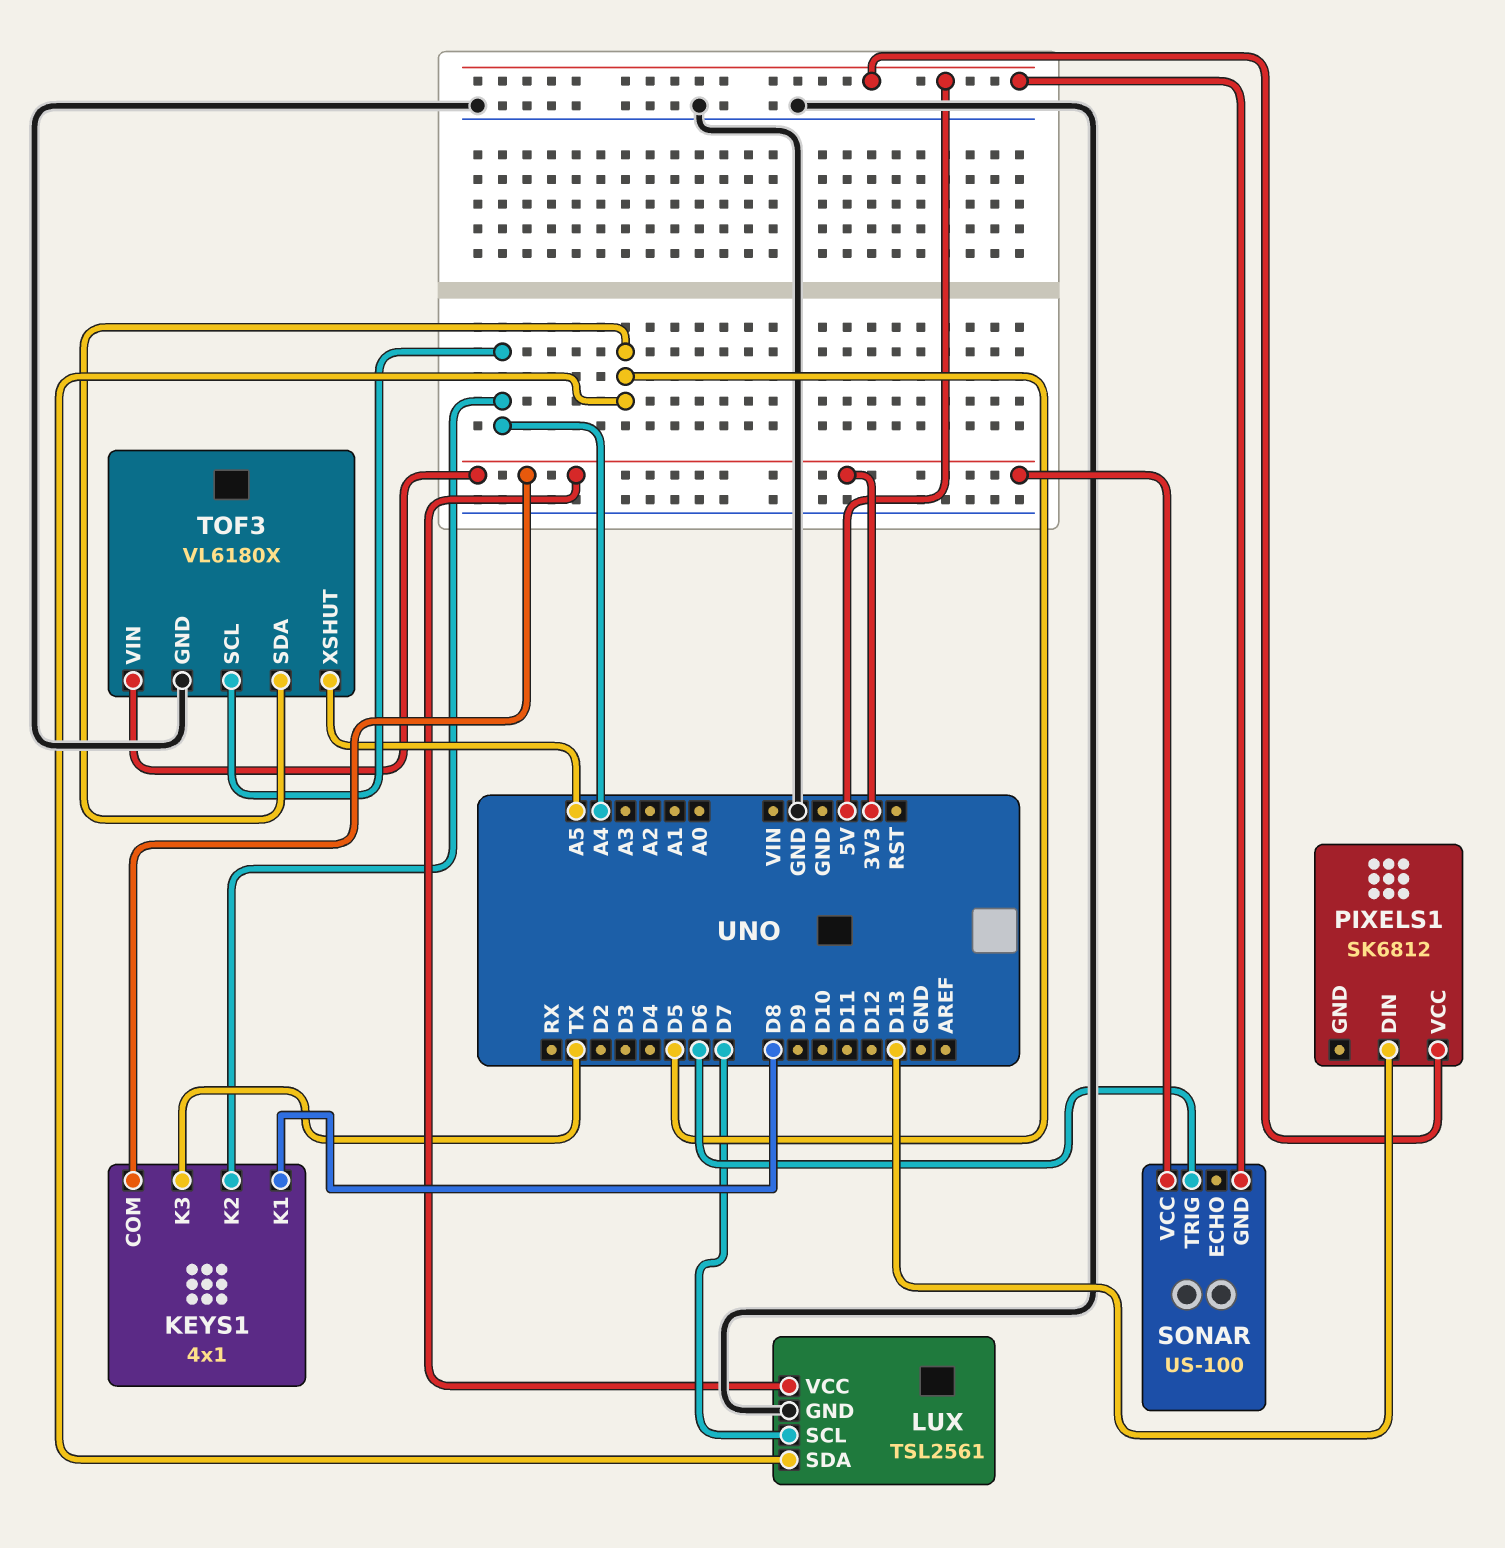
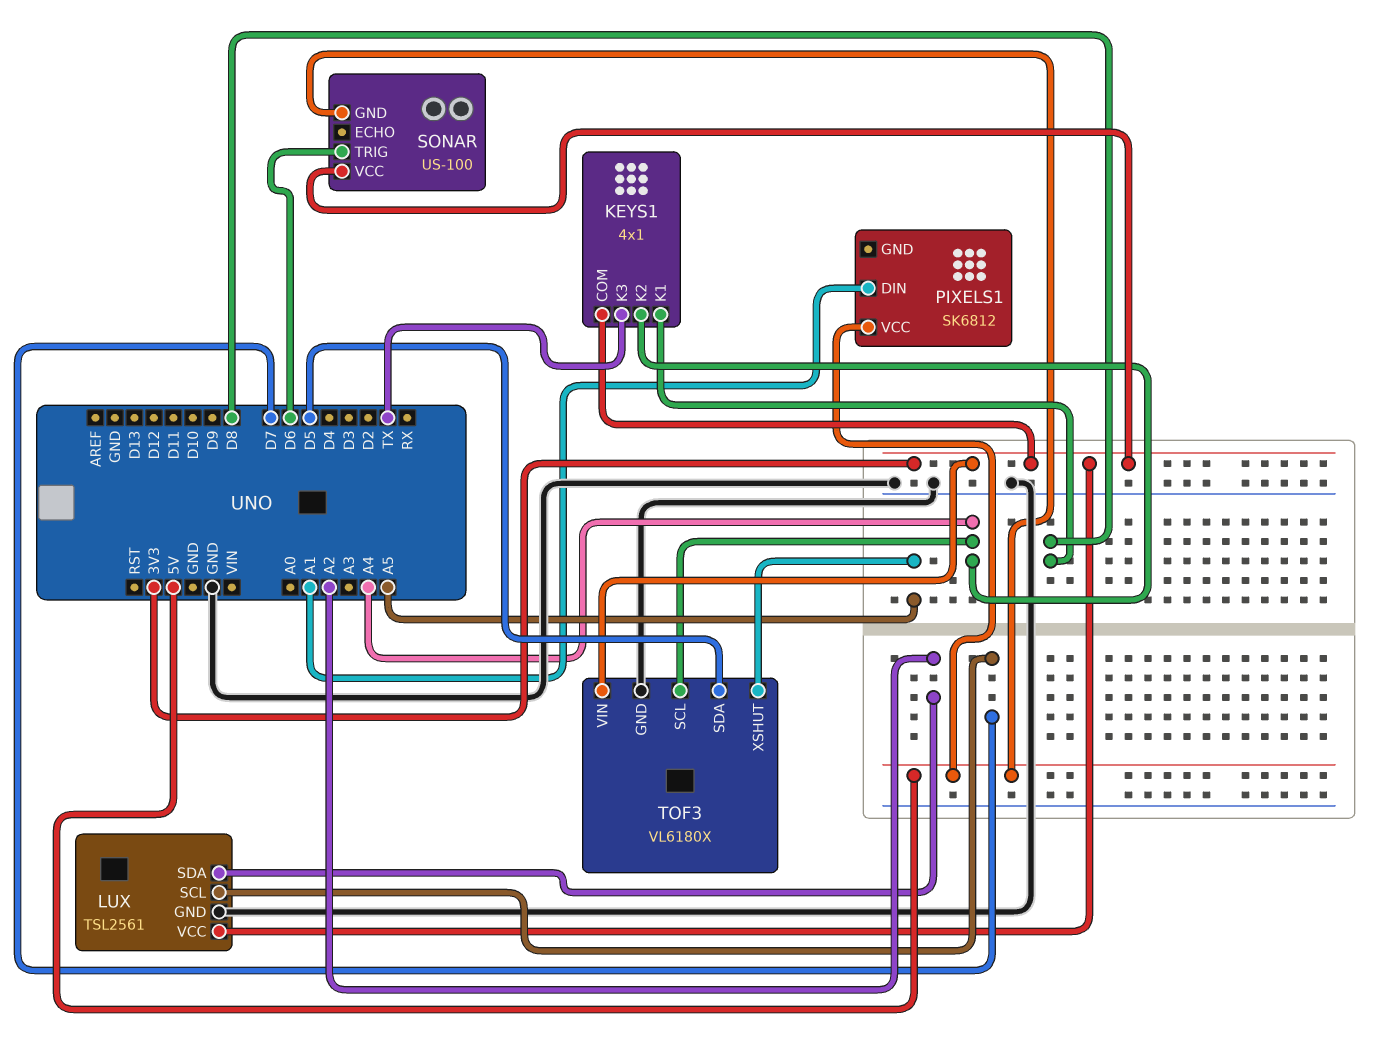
LUX pin SDA: D5 -> A2
PIXELS1 pin DIN: D13 -> A1

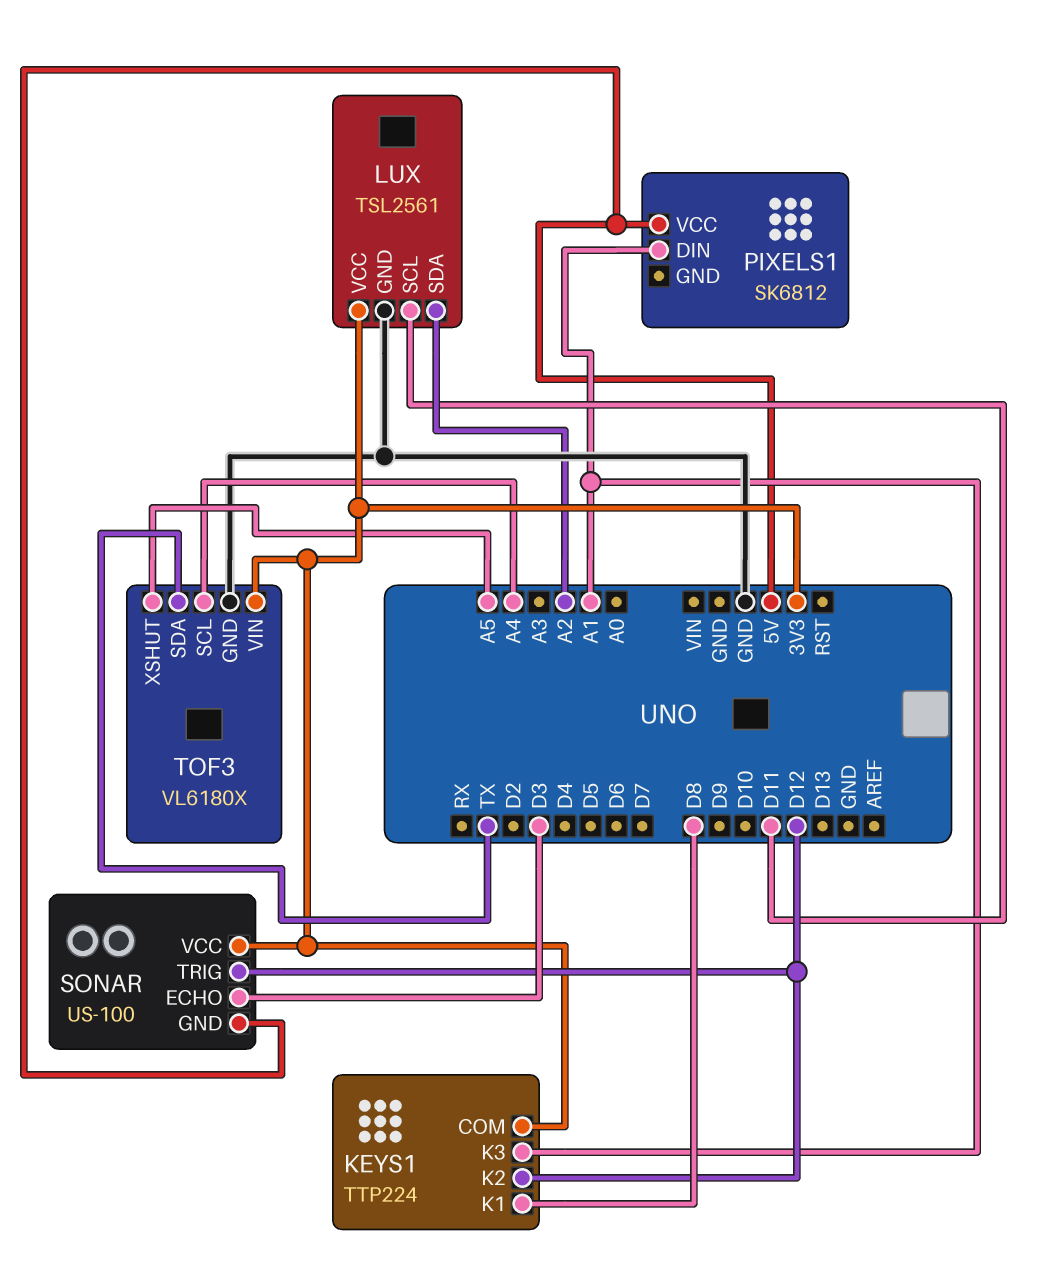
KEYS1: 4x1 -> TTP224
KEYS1 pin K2: A4 -> D12
KEYS1 pin K3: TX -> A1
LUX pin SCL: D7 -> D11
SONAR pin ECHO: none -> D3
SONAR pin TRIG: D6 -> D12
TOF3 pin SDA: D5 -> TX

